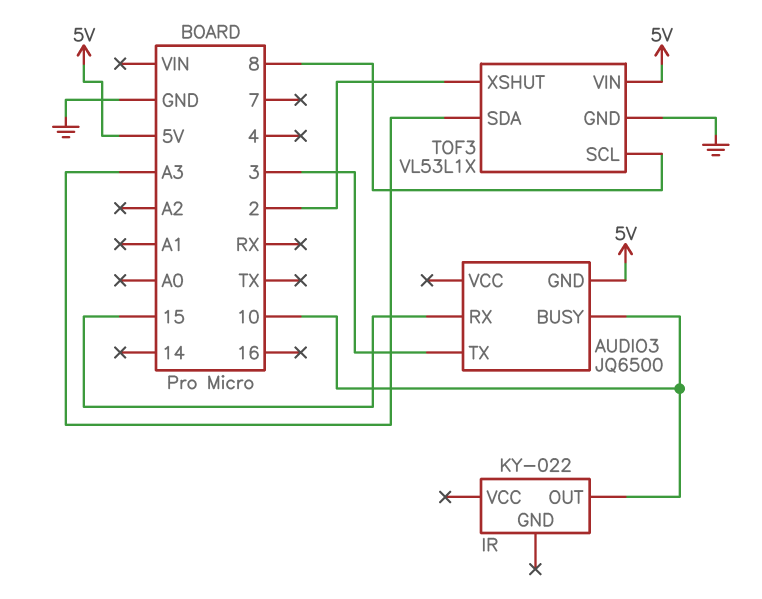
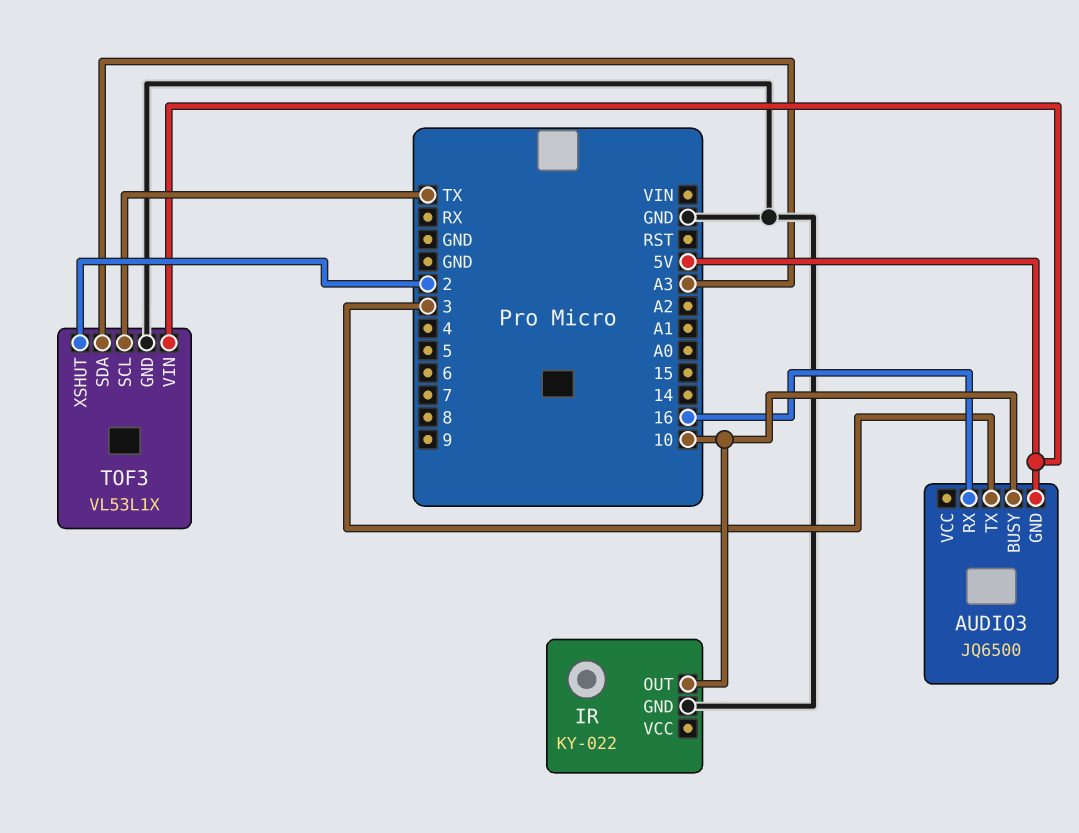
AUDIO3 pin RX: 15 -> 16
IR pin GND: none -> GND
TOF3 pin SCL: 8 -> TX

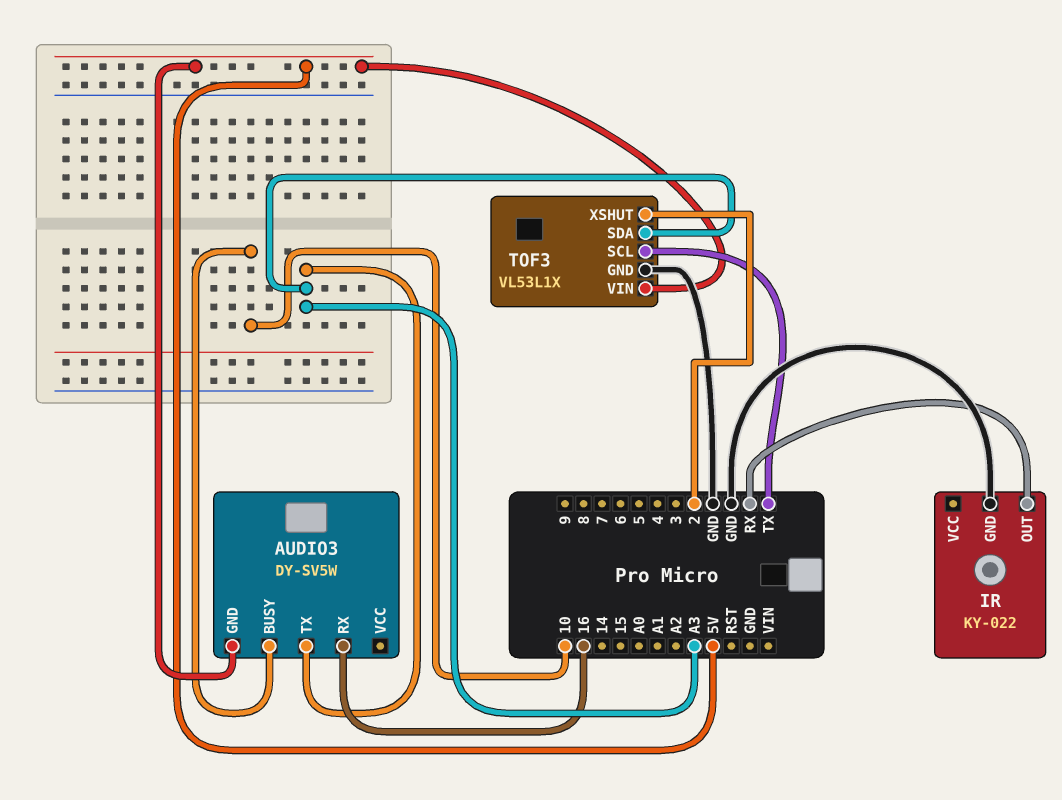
AUDIO3: JQ6500 -> DY-SV5W
AUDIO3 pin TX: 3 -> A3
IR pin OUT: 10 -> RX

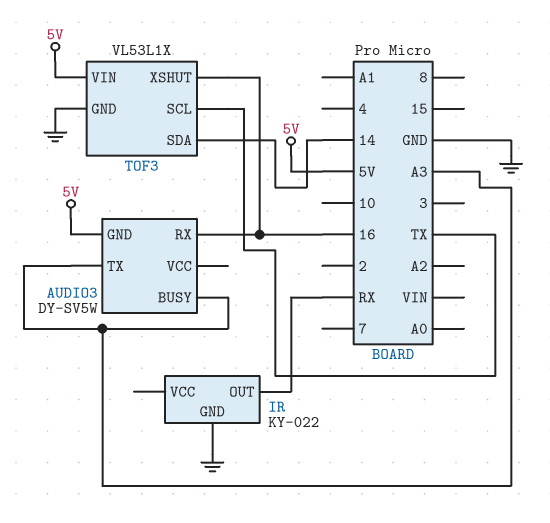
AUDIO3 pin BUSY: 10 -> A3
TOF3 pin SDA: A3 -> 14
TOF3 pin XSHUT: 2 -> 16

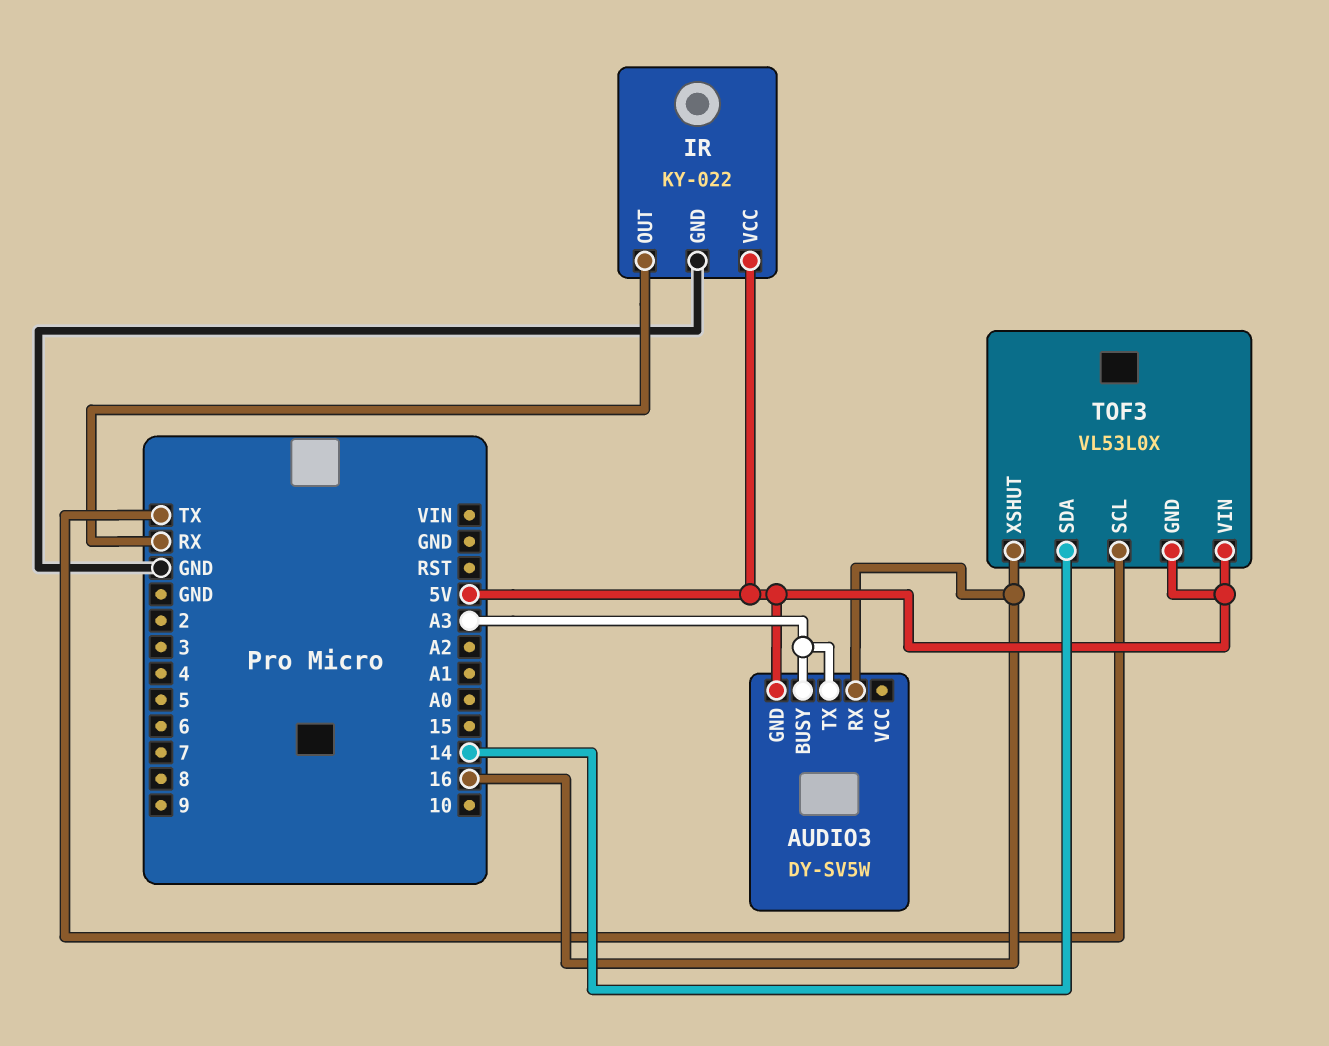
IR pin VCC: none -> 5V
TOF3: VL53L1X -> VL53L0X
TOF3 pin GND: GND -> 5V

